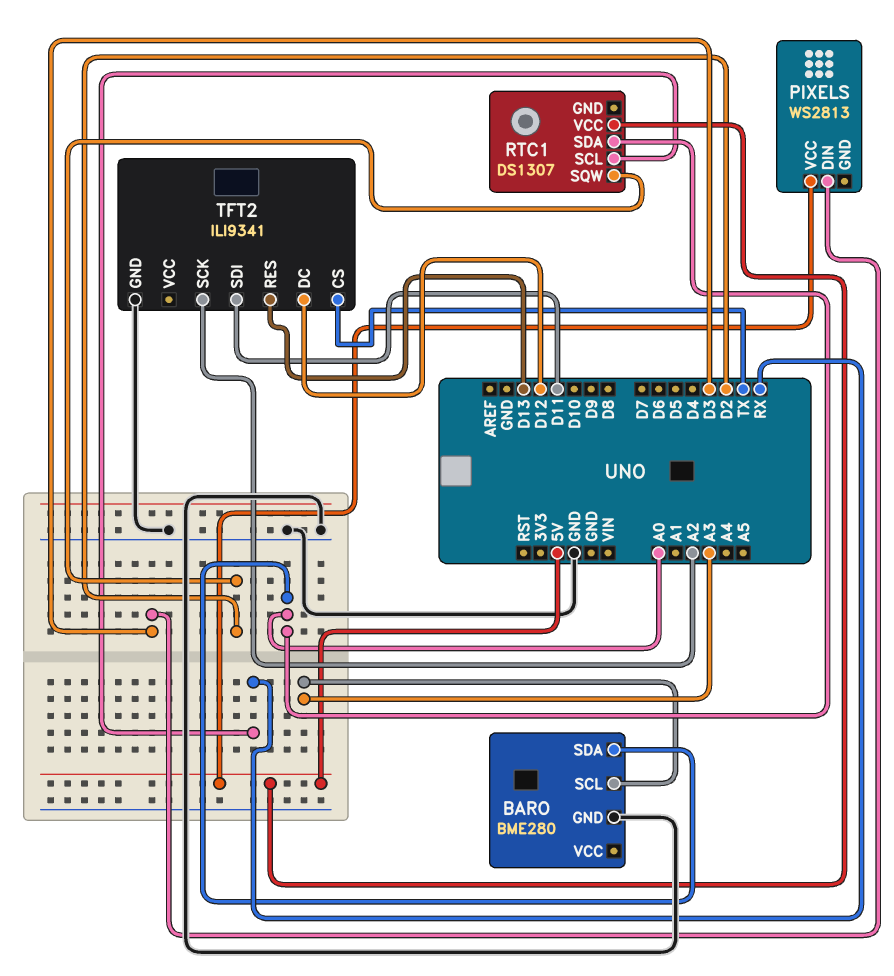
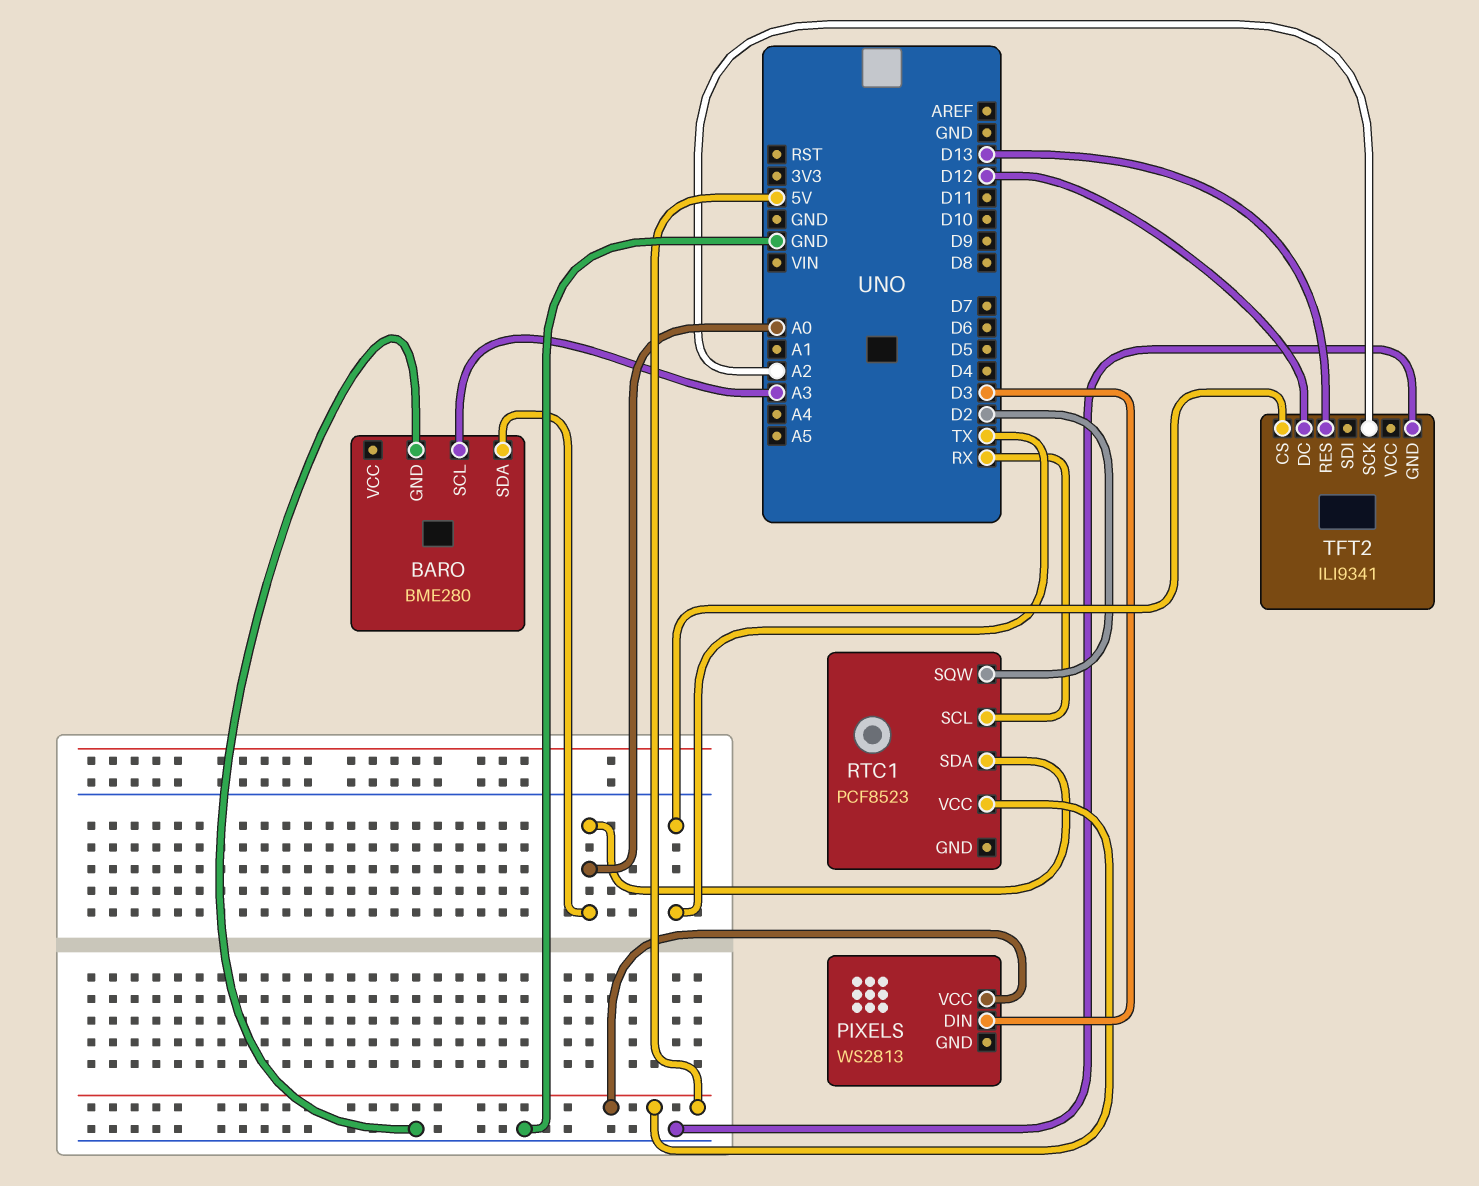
RTC1: DS1307 -> PCF8523
TFT2 pin SDI: D11 -> none

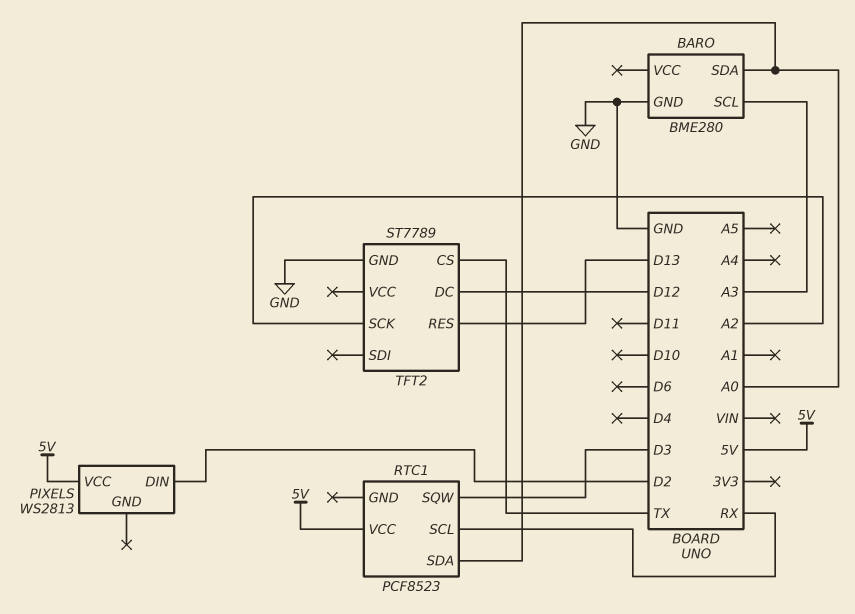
PIXELS pin DIN: D3 -> D2
RTC1 pin SQW: D2 -> D3
TFT2: ILI9341 -> ST7789

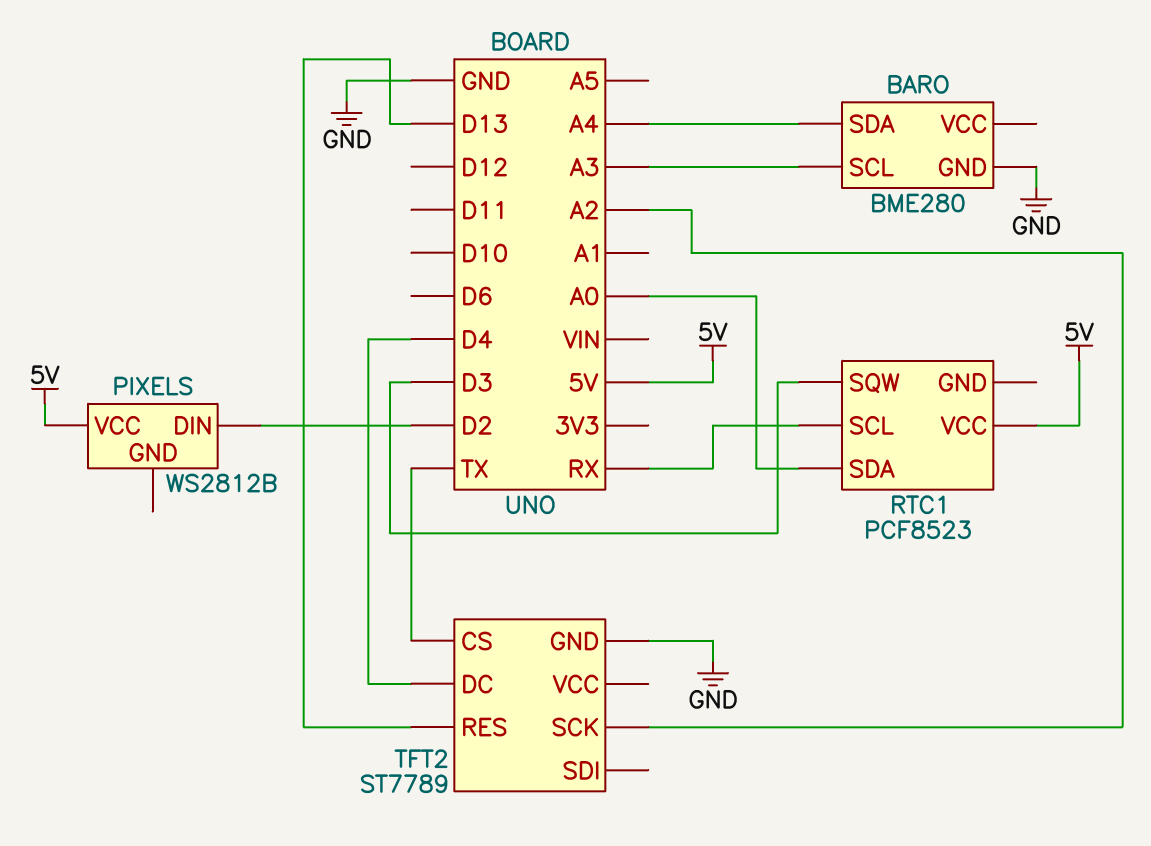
BARO pin SDA: A0 -> A4
PIXELS: WS2813 -> WS2812B
TFT2 pin DC: D12 -> D4

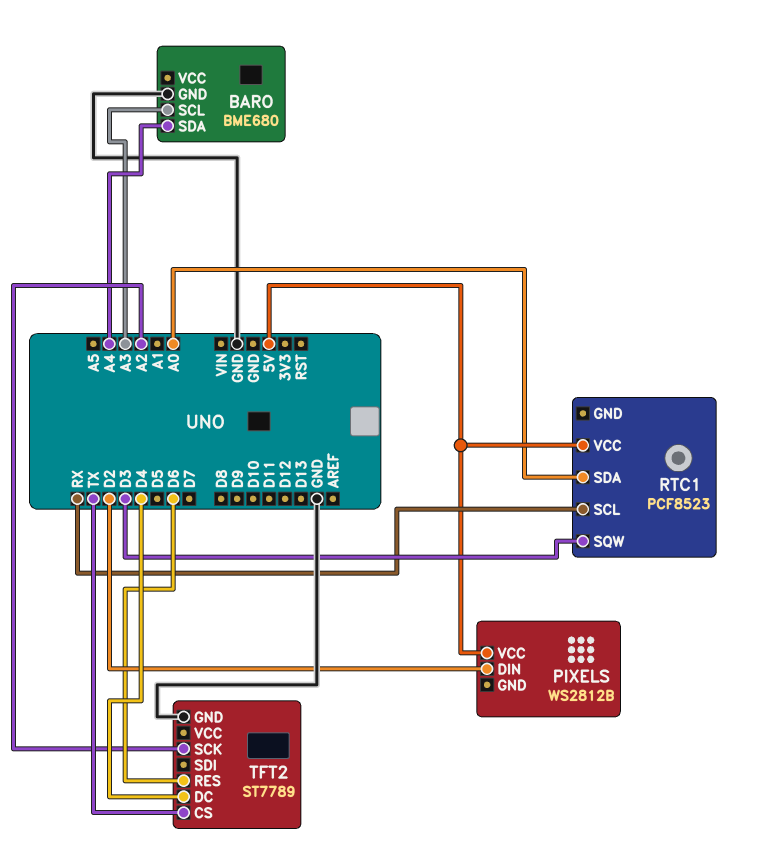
BARO: BME280 -> BME680
TFT2 pin RES: D13 -> D6

